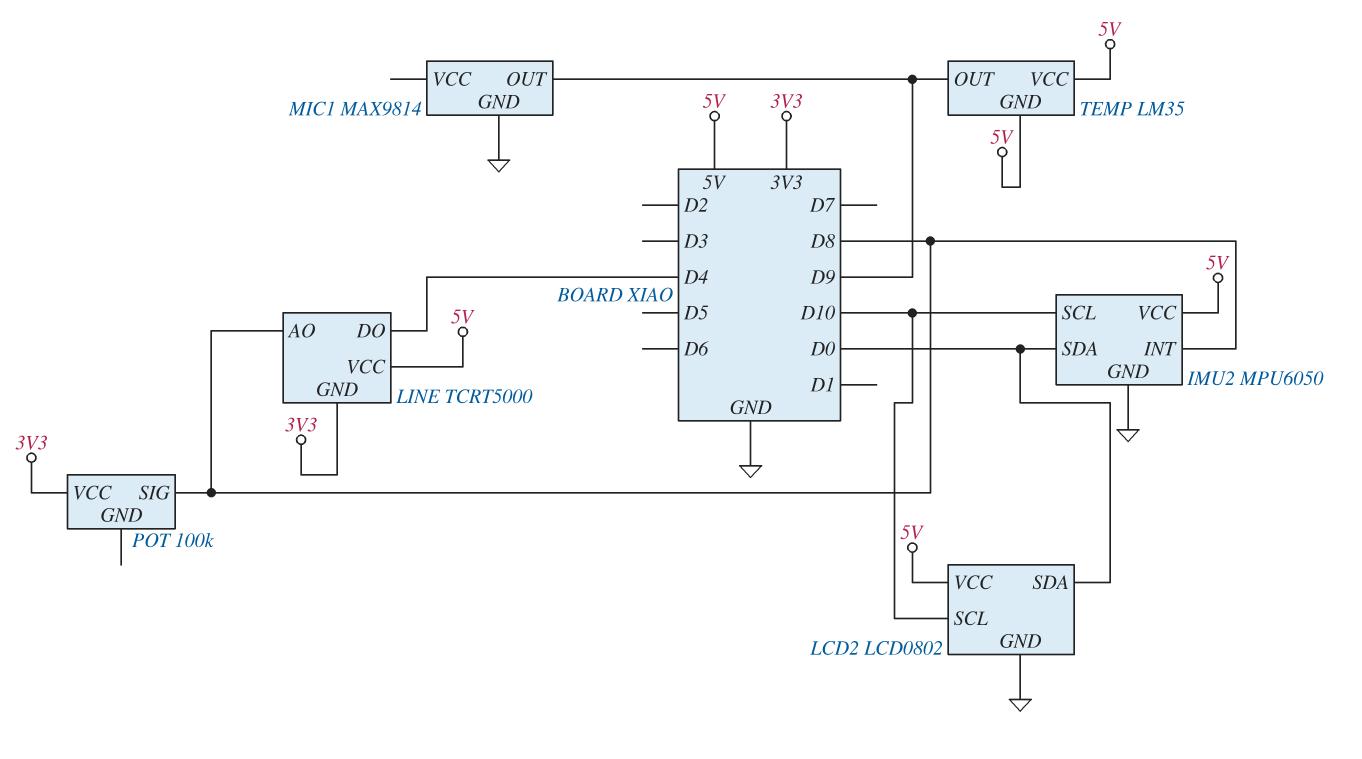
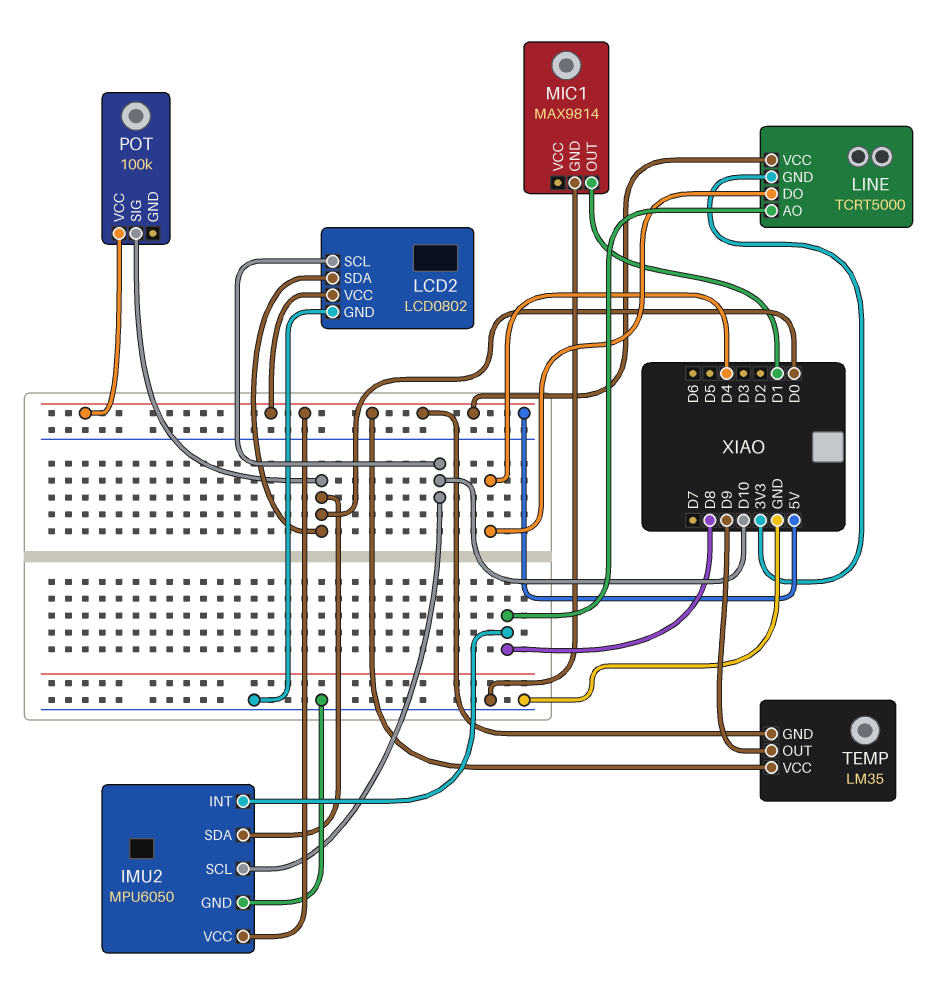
MIC1 pin OUT: D9 -> D1
POT pin SIG: D8 -> D0
POT pin VCC: 3V3 -> 5V

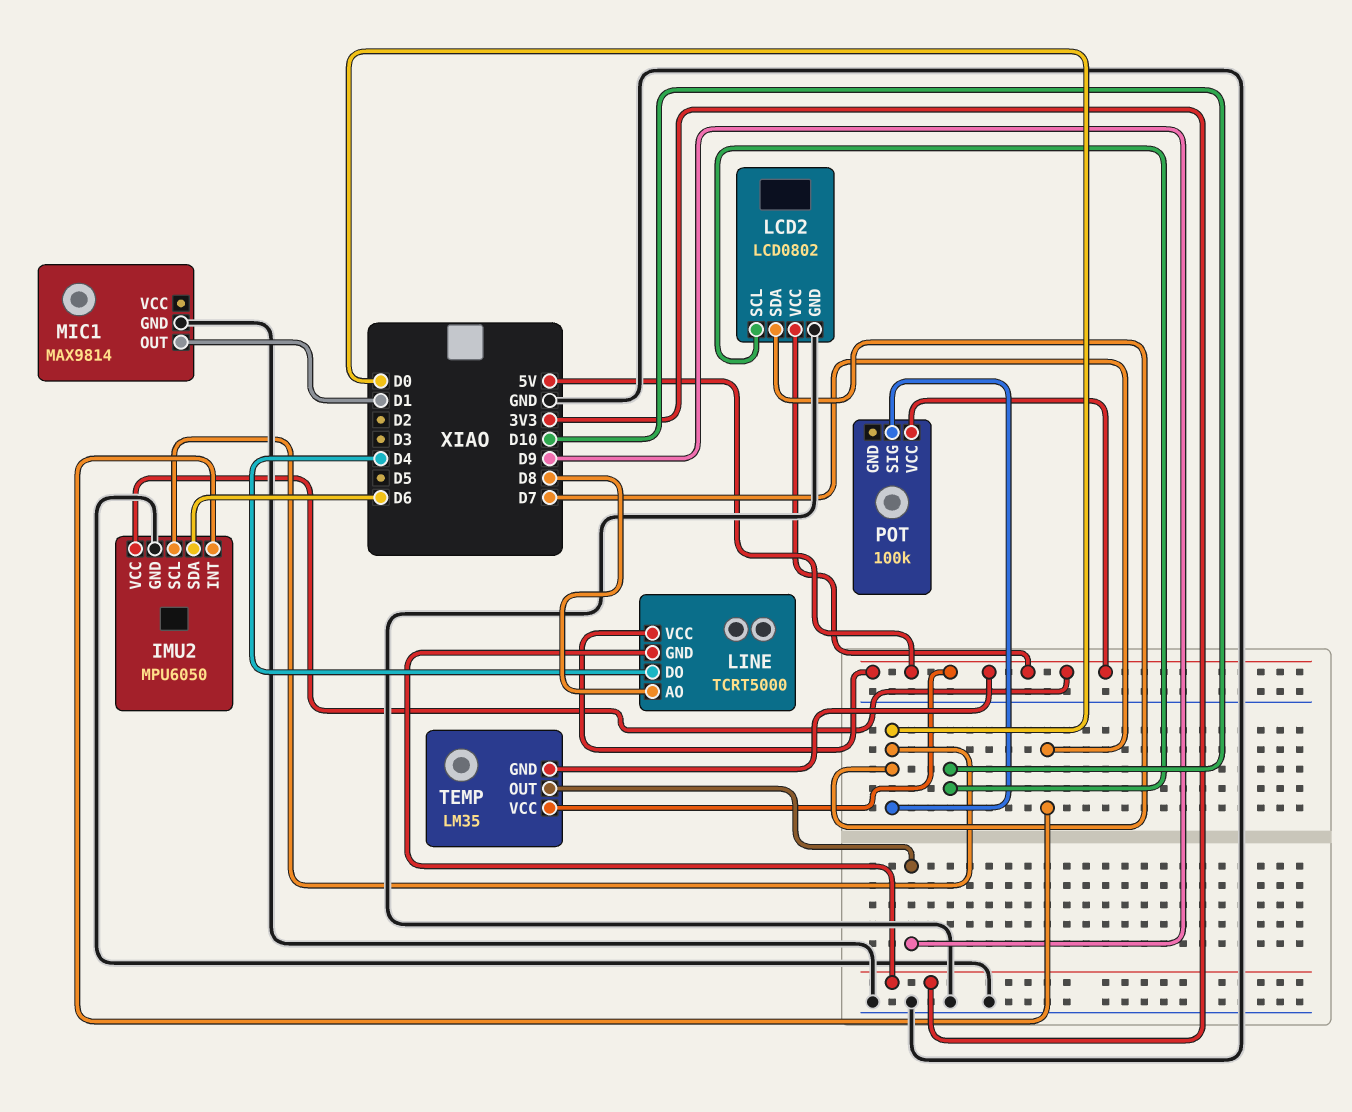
IMU2 pin INT: D8 -> D7
IMU2 pin SCL: D10 -> D0
IMU2 pin SDA: D0 -> D6

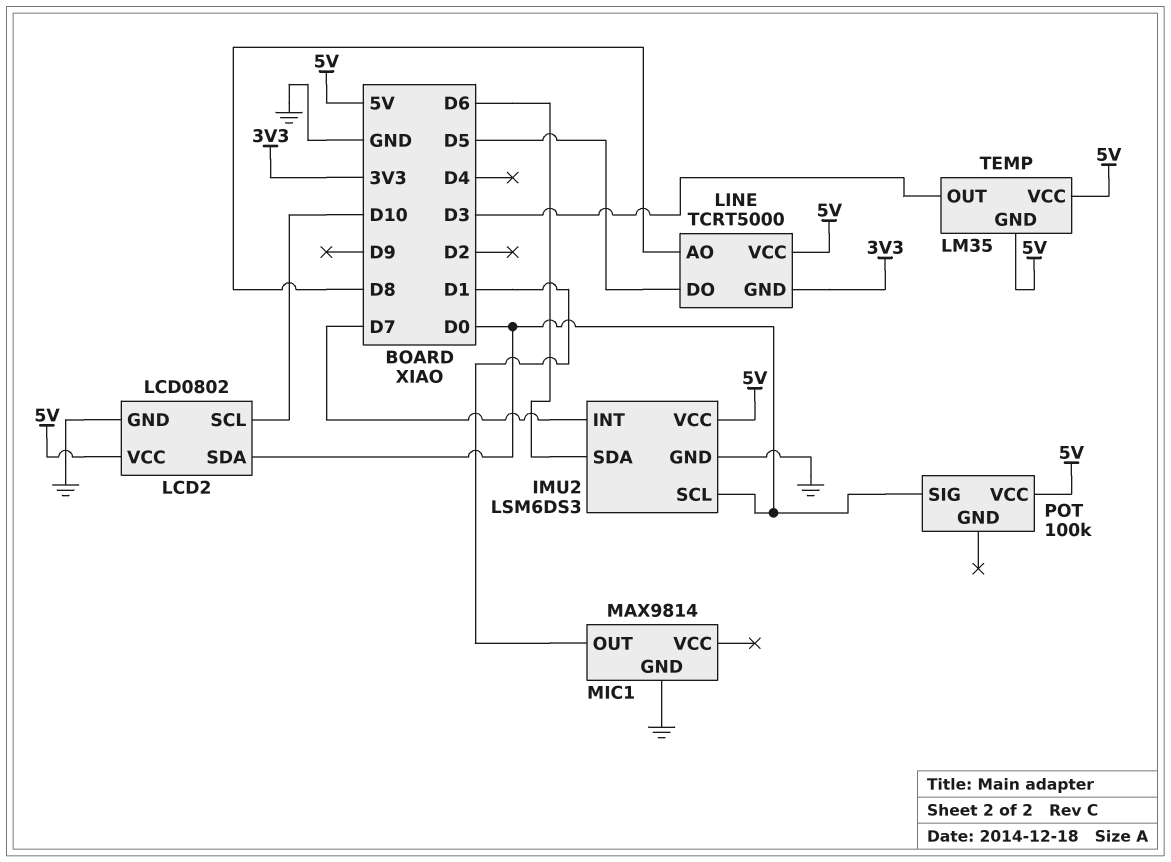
IMU2: MPU6050 -> LSM6DS3
LINE pin DO: D4 -> D5
TEMP pin OUT: D9 -> D3

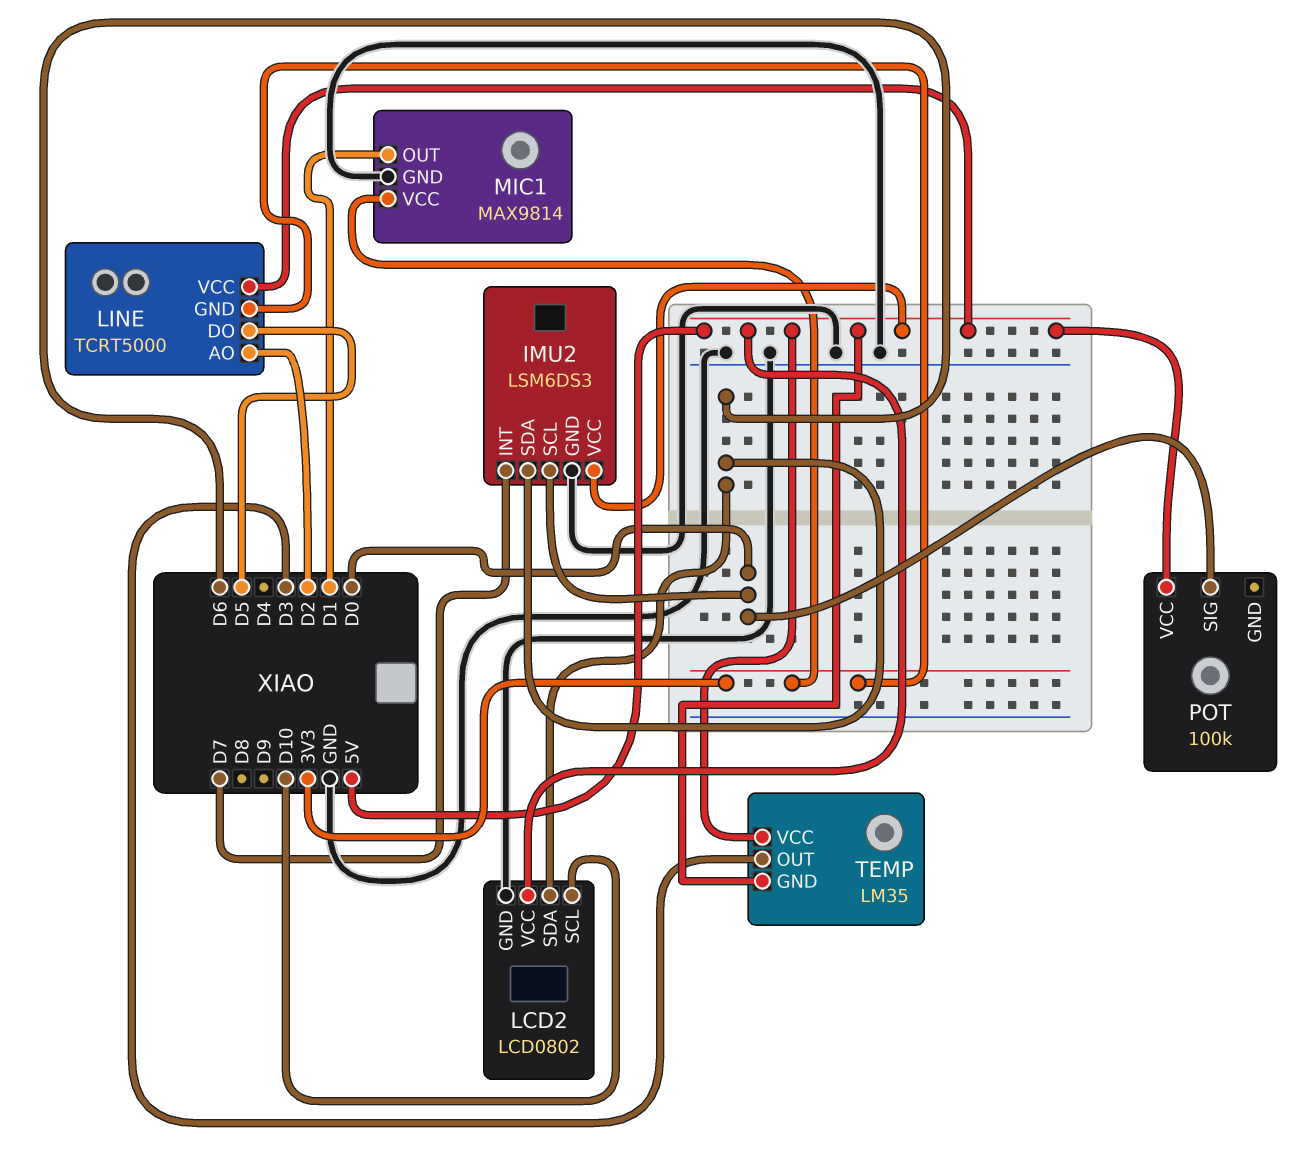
LCD2 pin SDA: D0 -> D6
LINE pin AO: D8 -> D2
MIC1 pin VCC: none -> 3V3

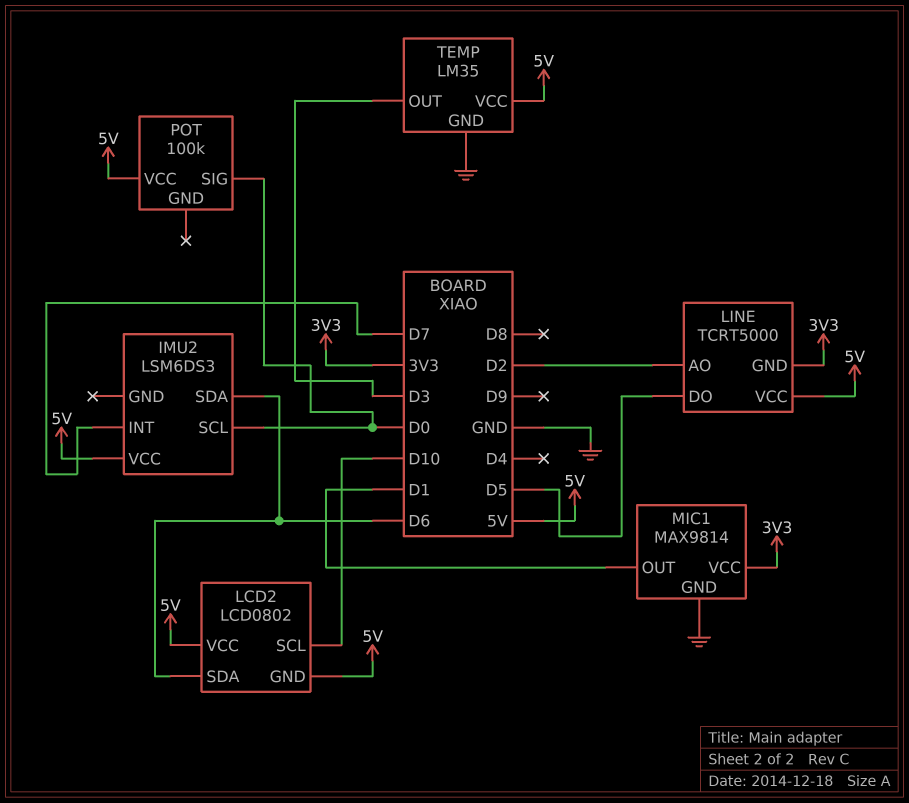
IMU2 pin GND: GND -> none
LCD2 pin GND: GND -> 5V
TEMP pin GND: 5V -> GND

